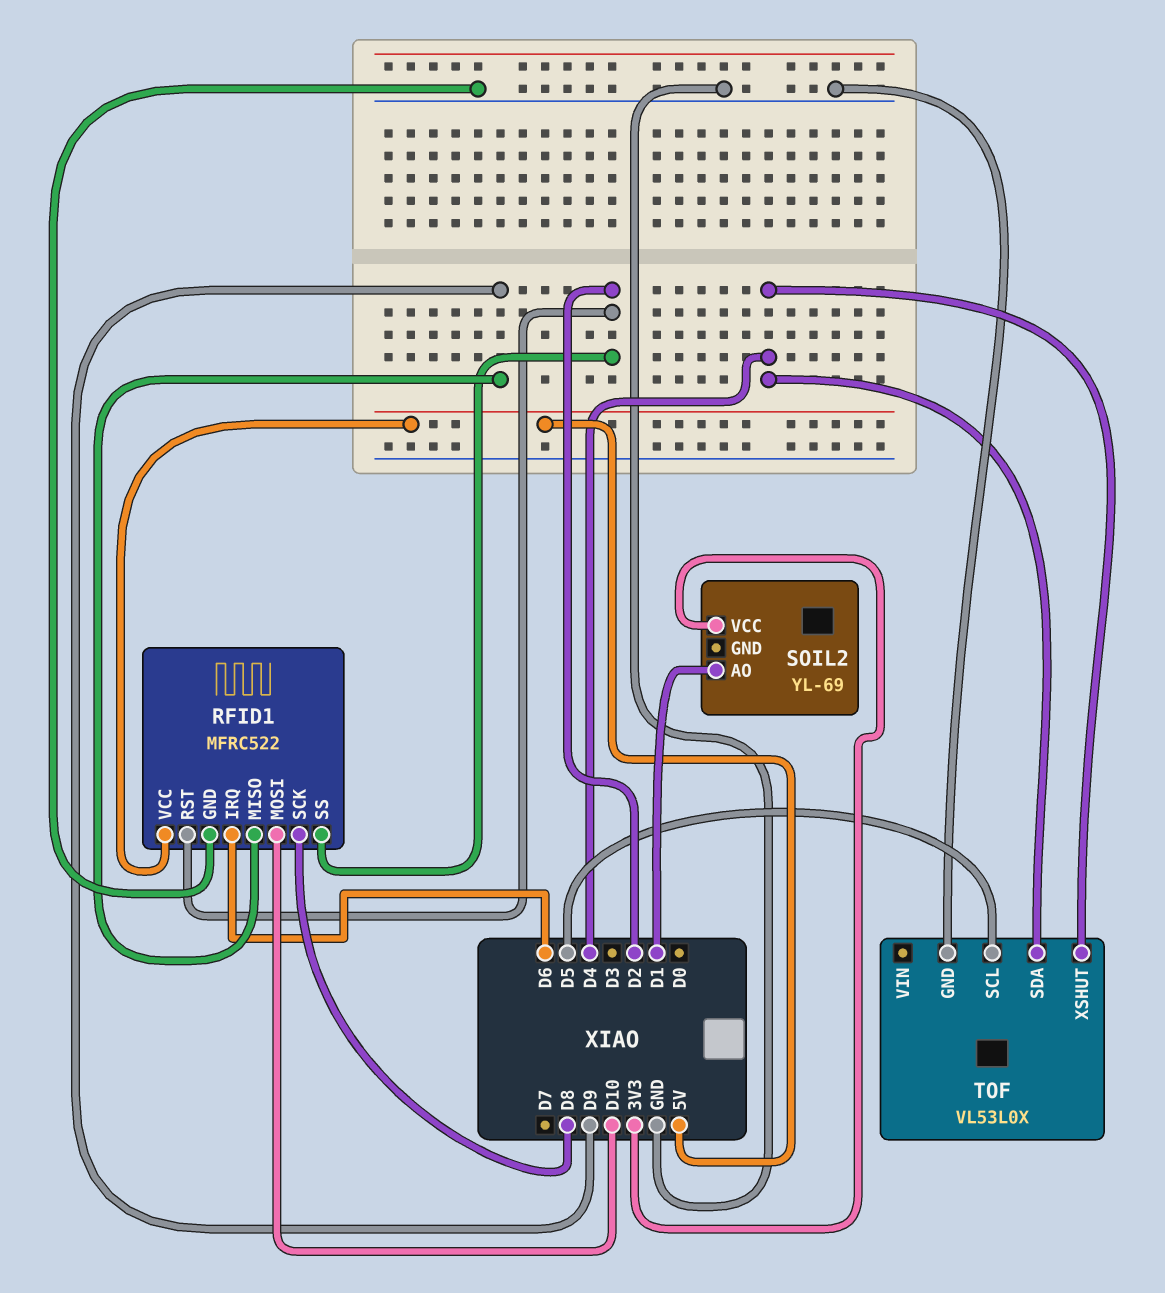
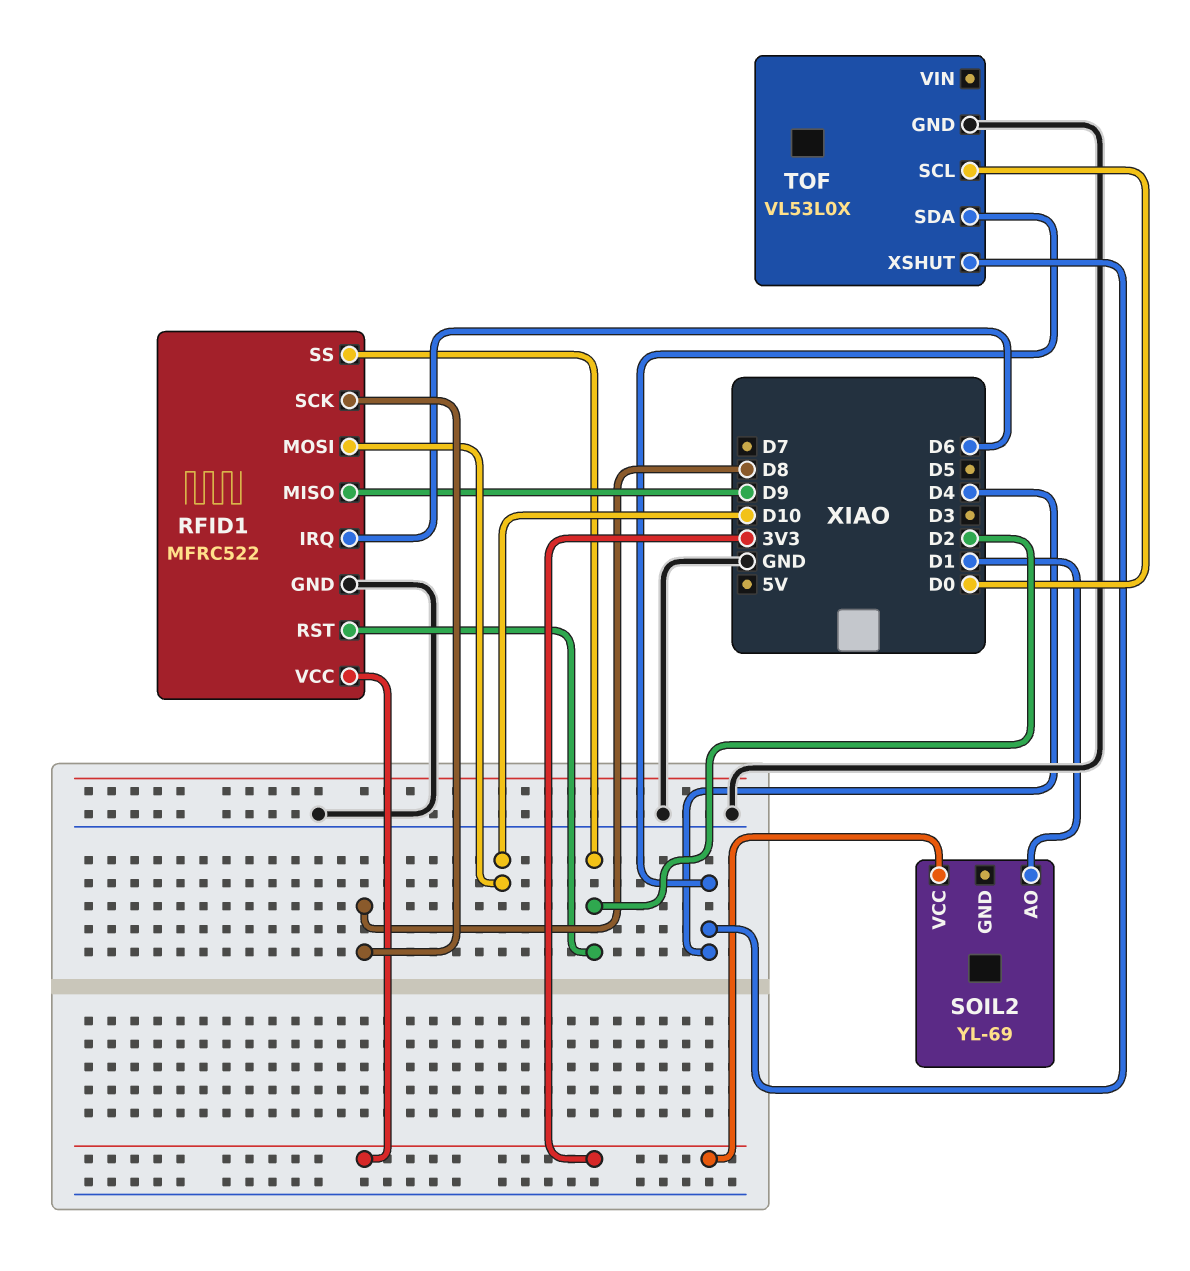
RFID1 pin VCC: 5V -> 3V3
TOF pin SCL: D5 -> D0

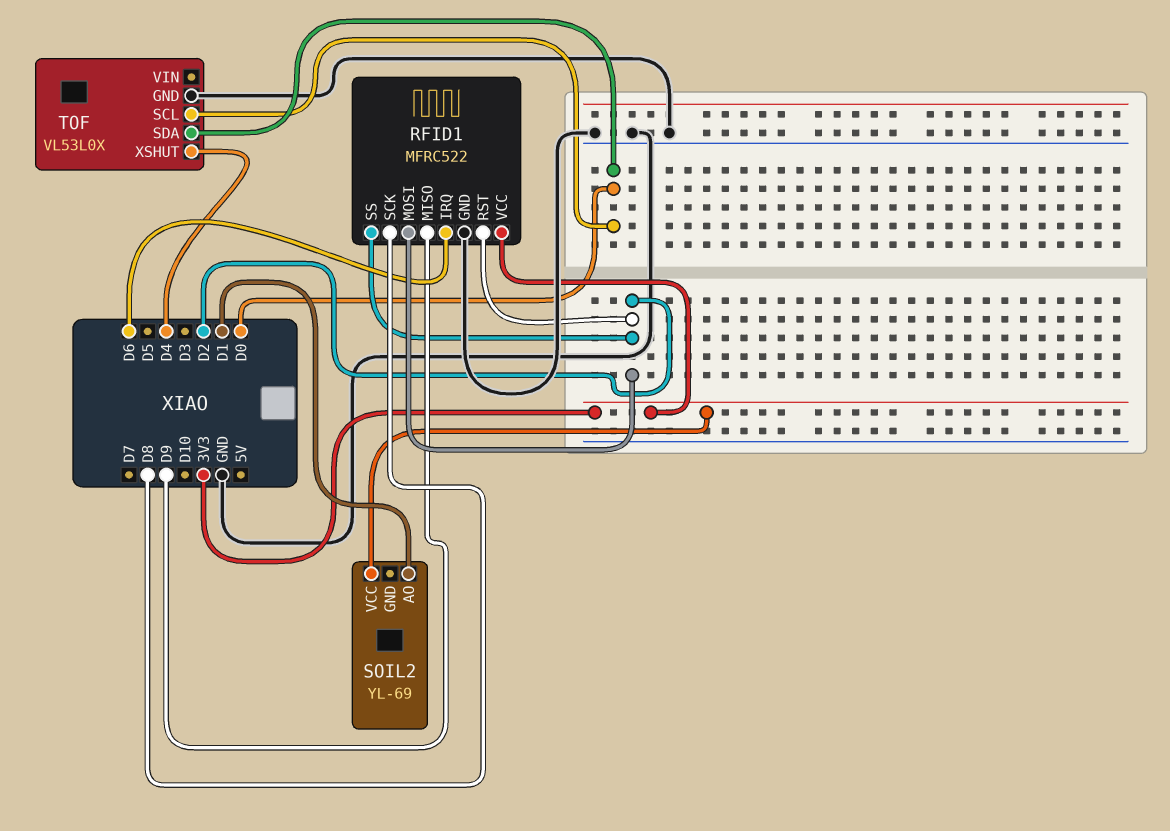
RFID1 pin MOSI: D10 -> D2
TOF pin SDA: D4 -> D0

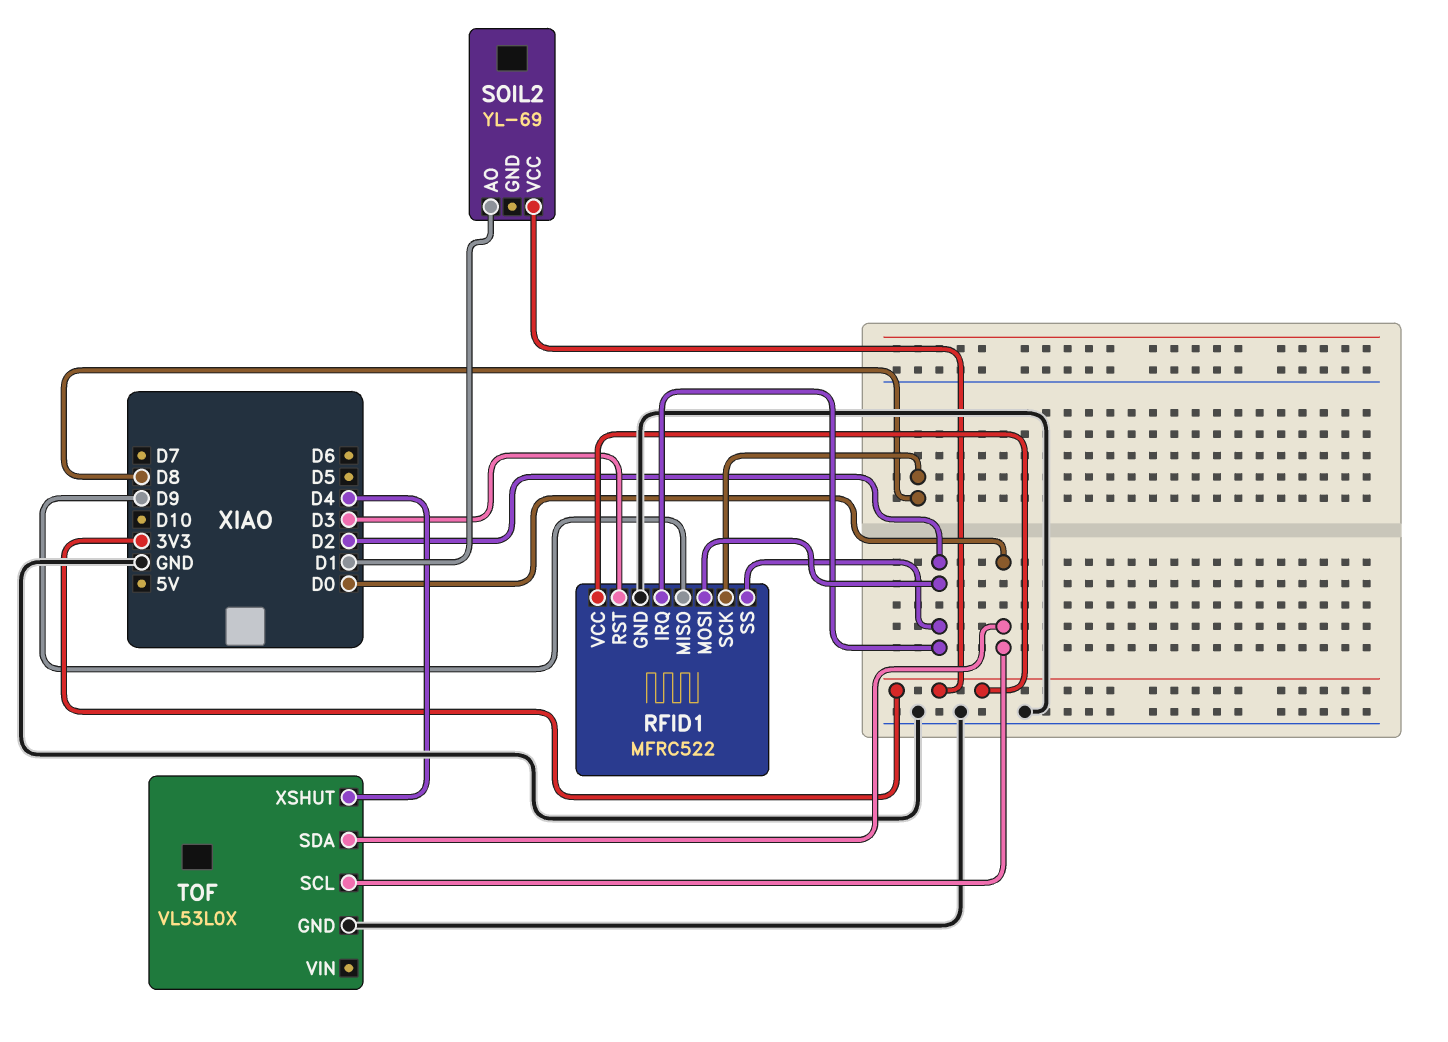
RFID1 pin IRQ: D6 -> D2
RFID1 pin RST: D2 -> D3

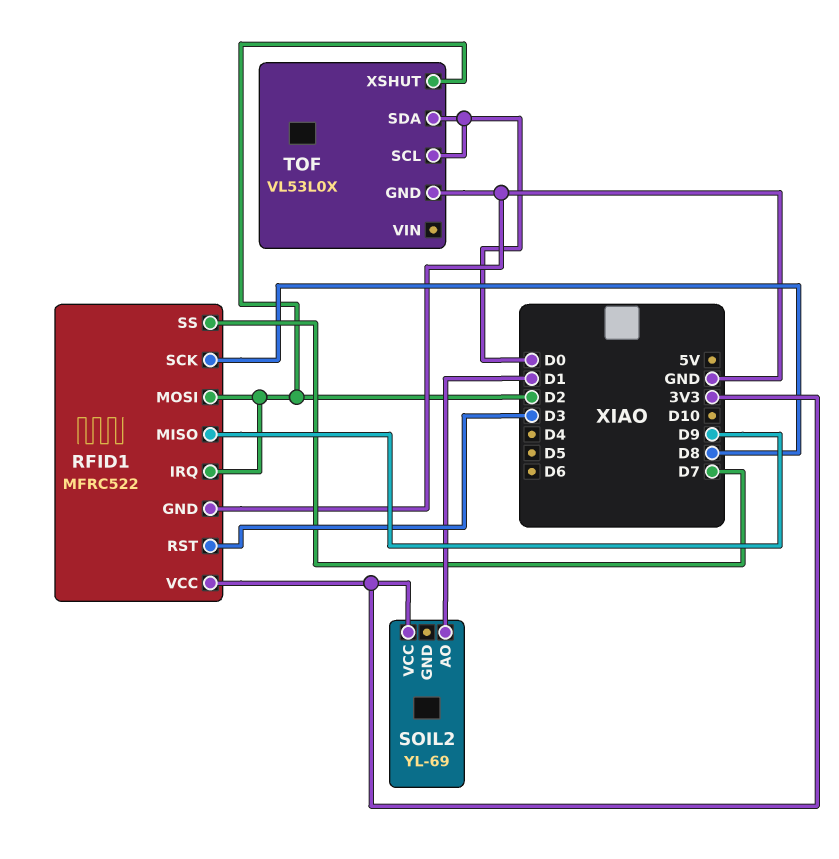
RFID1 pin SS: D2 -> D7
TOF pin XSHUT: D4 -> D2

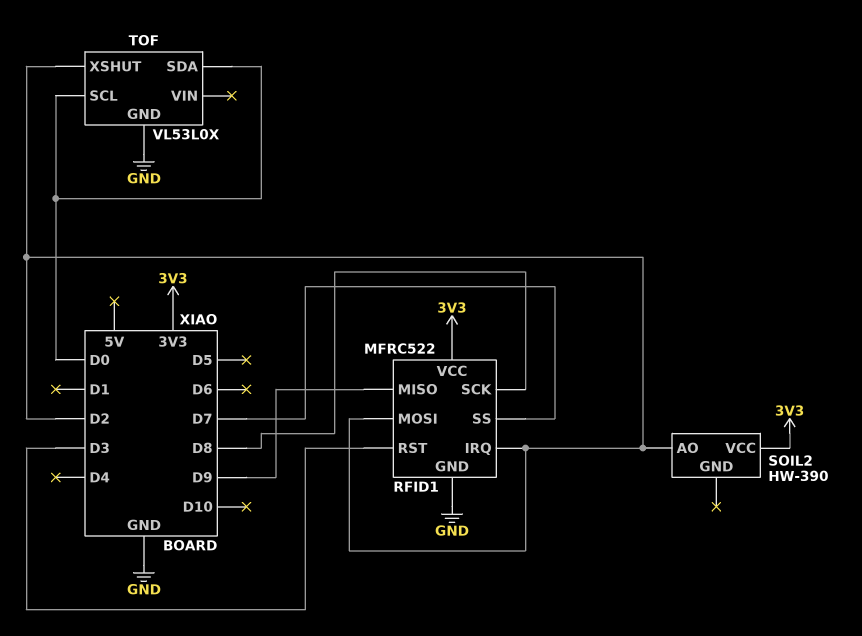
SOIL2: YL-69 -> HW-390
SOIL2 pin AO: D1 -> D2

